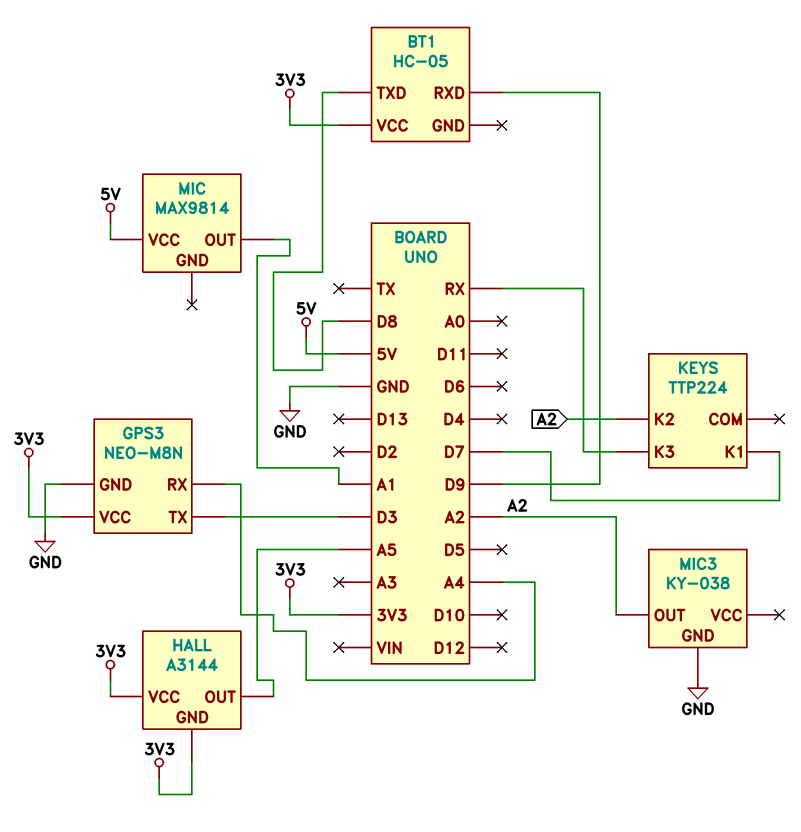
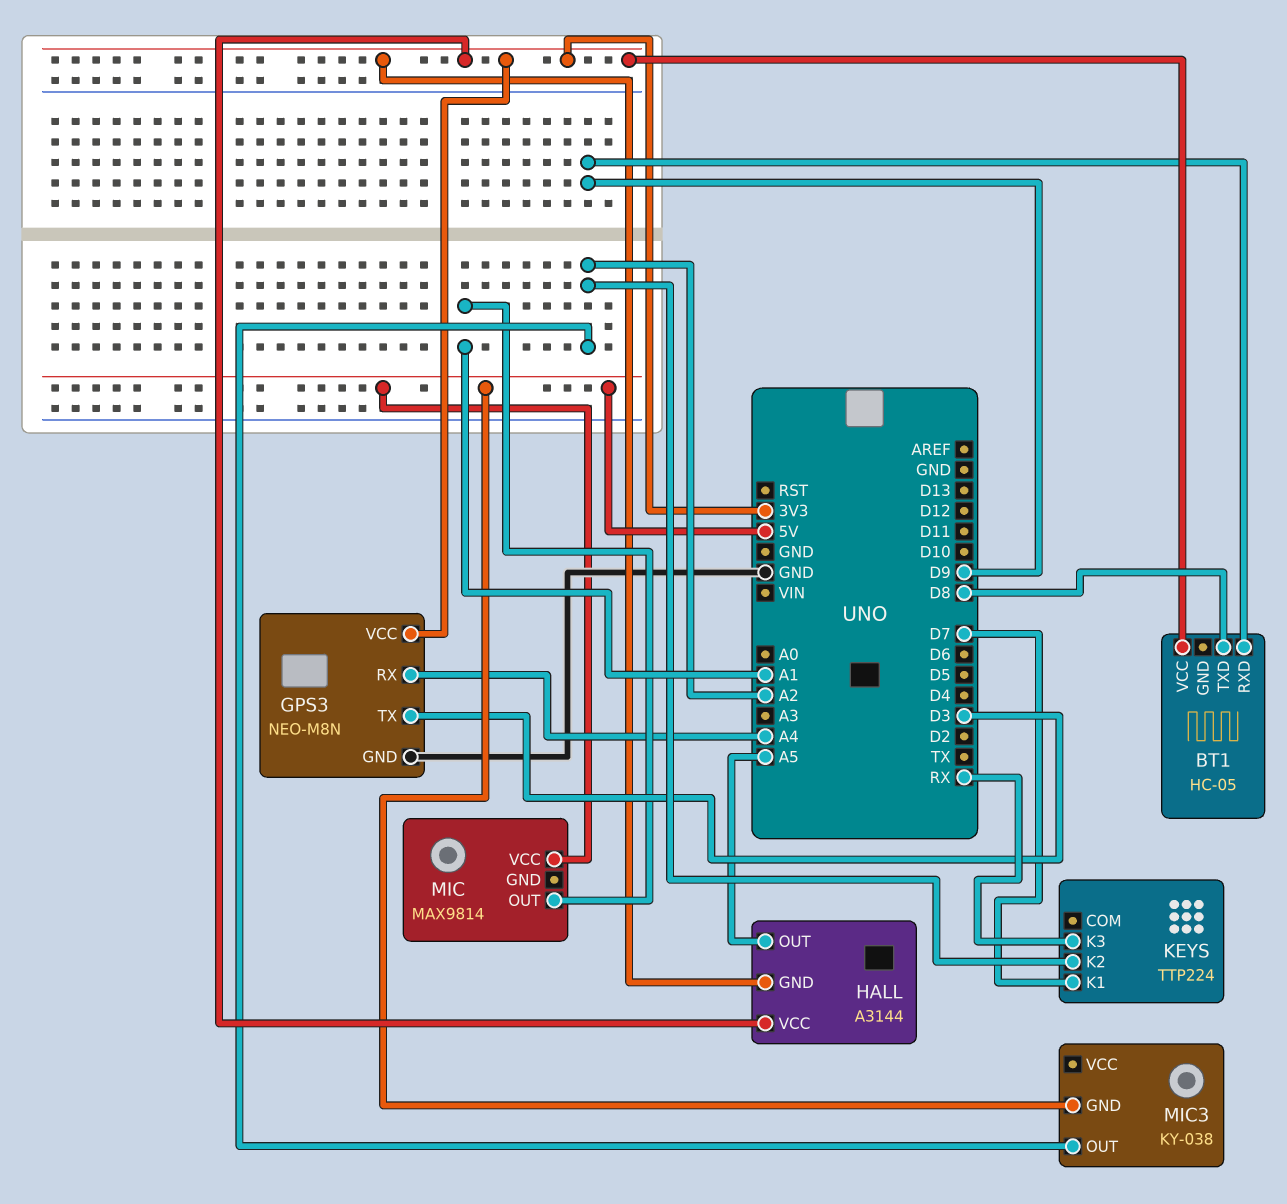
MIC3 pin GND: GND -> 5V

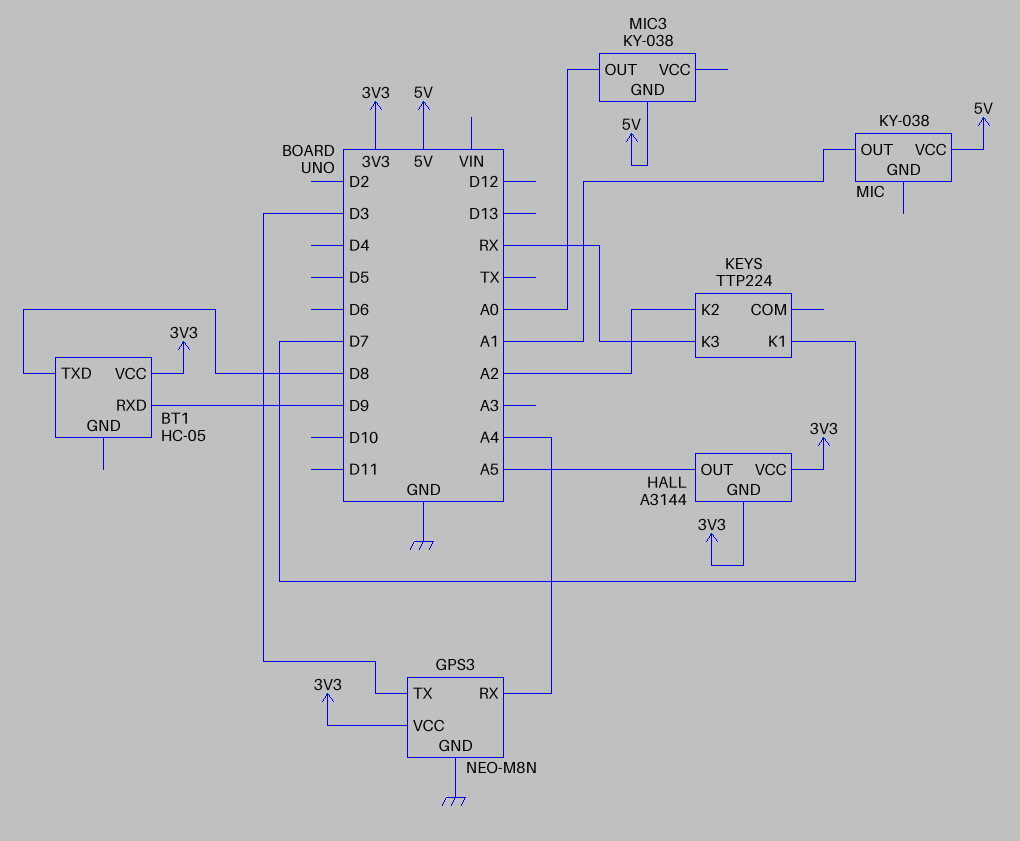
MIC: MAX9814 -> KY-038
MIC3 pin OUT: A2 -> A0

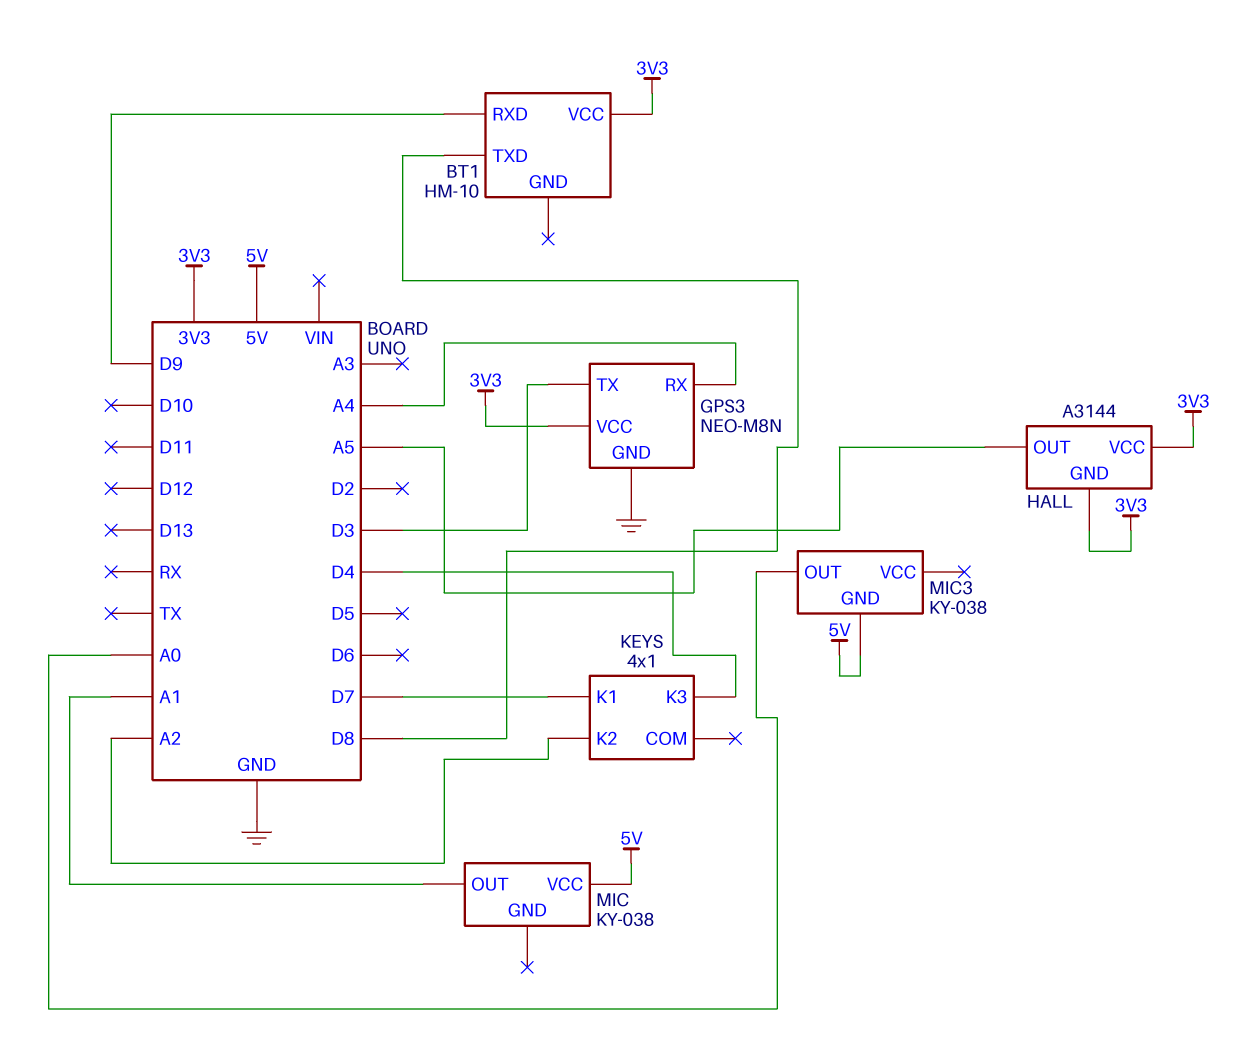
BT1: HC-05 -> HM-10
KEYS: TTP224 -> 4x1
KEYS pin K3: RX -> D4

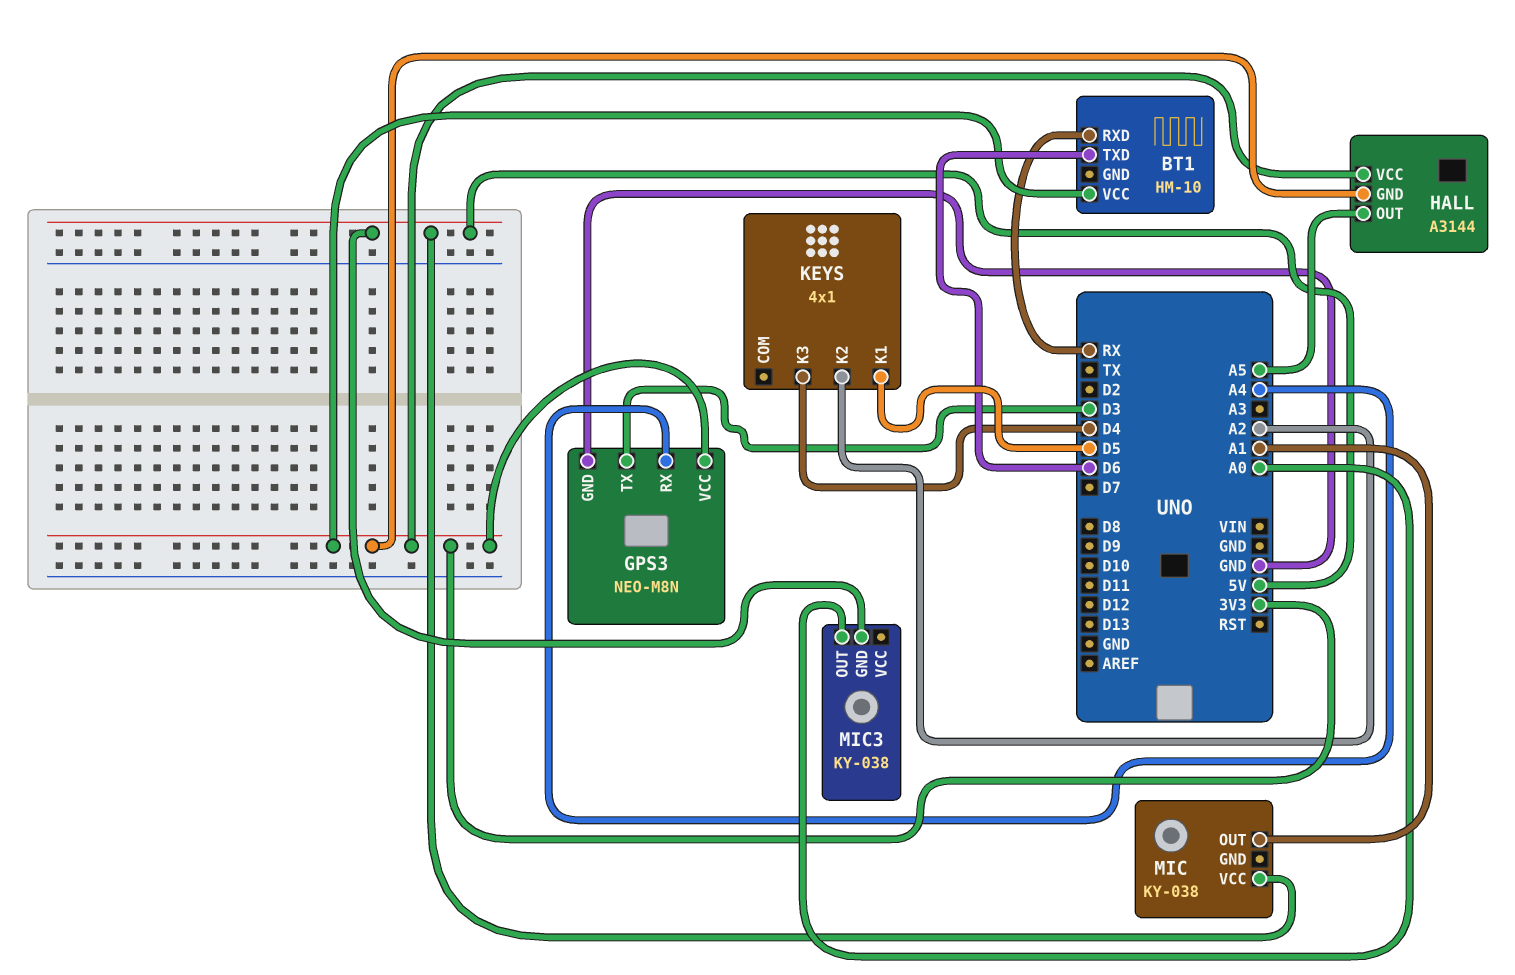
BT1 pin RXD: D9 -> RX
BT1 pin TXD: D8 -> D6
KEYS pin K1: D7 -> D5

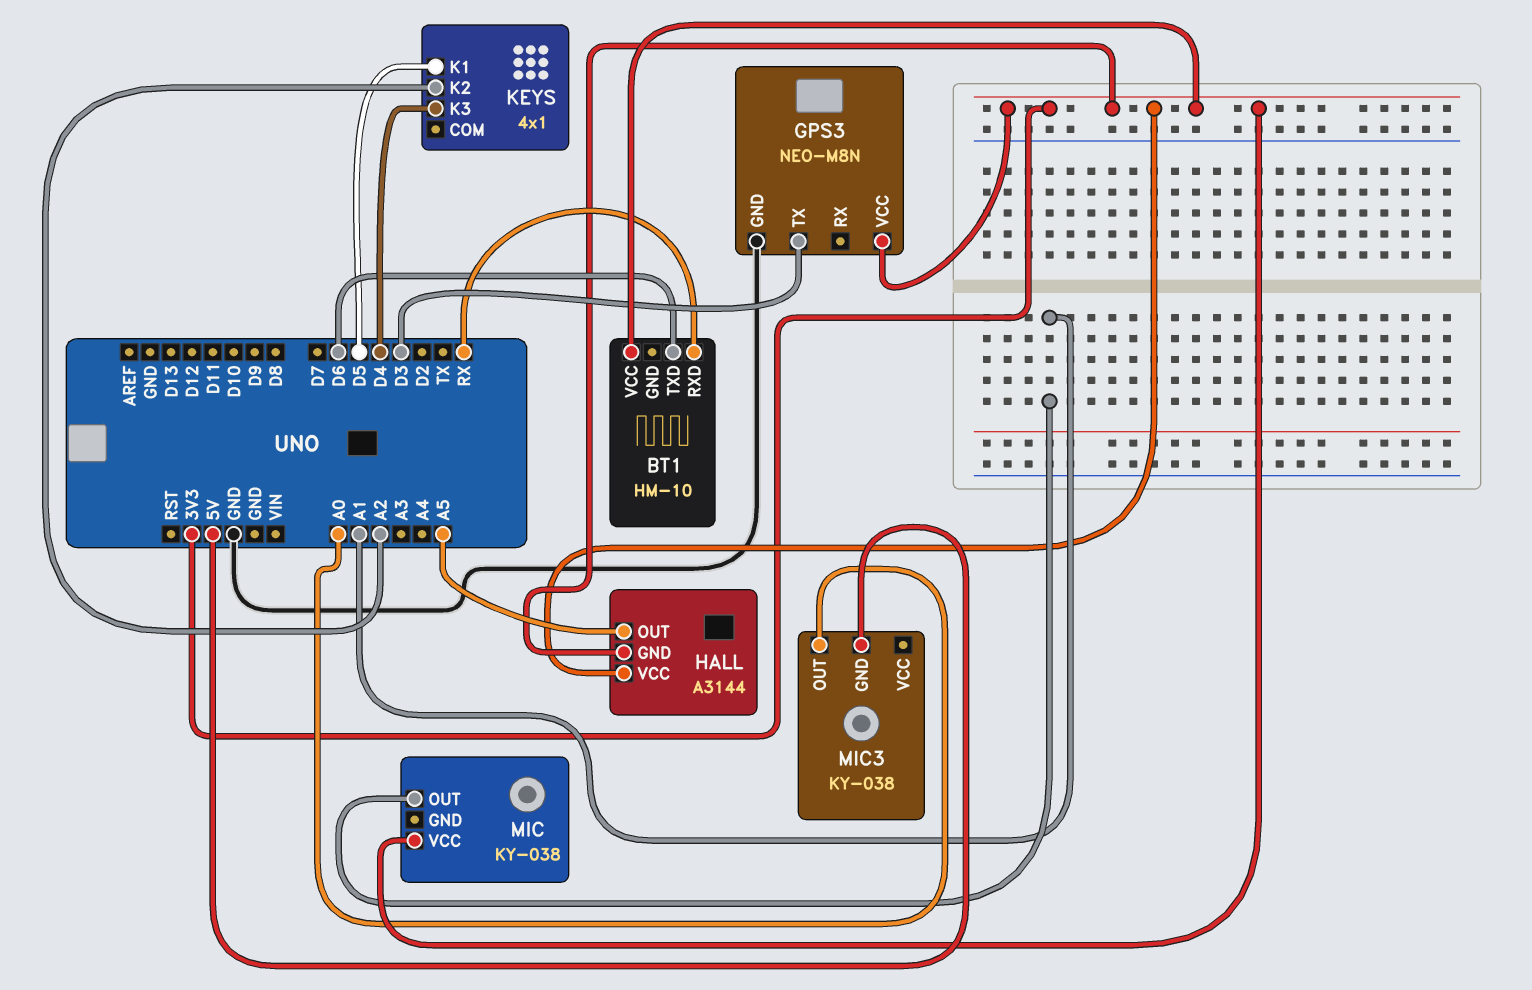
GPS3 pin RX: A4 -> none
MIC pin VCC: 5V -> 3V3

